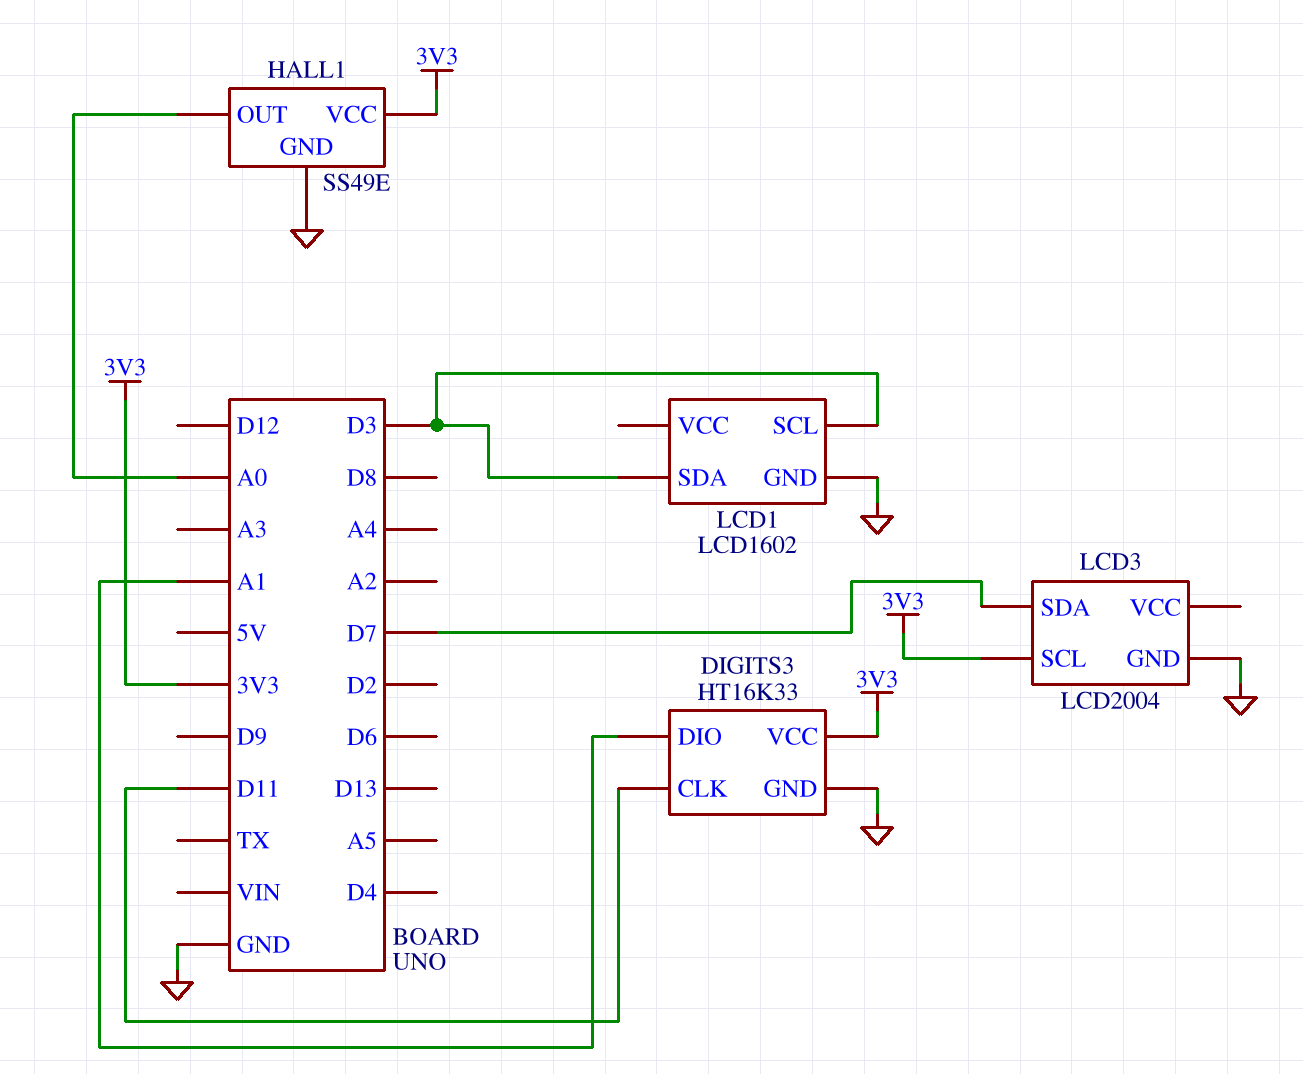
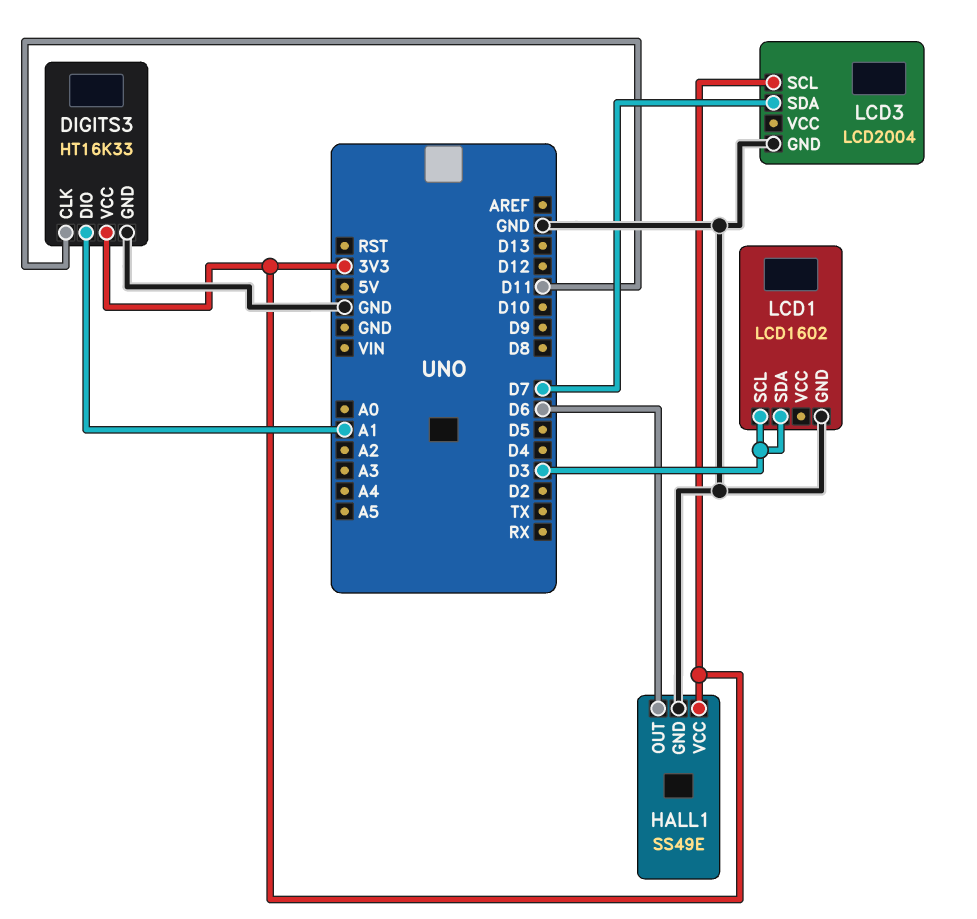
HALL1 pin OUT: A0 -> D6

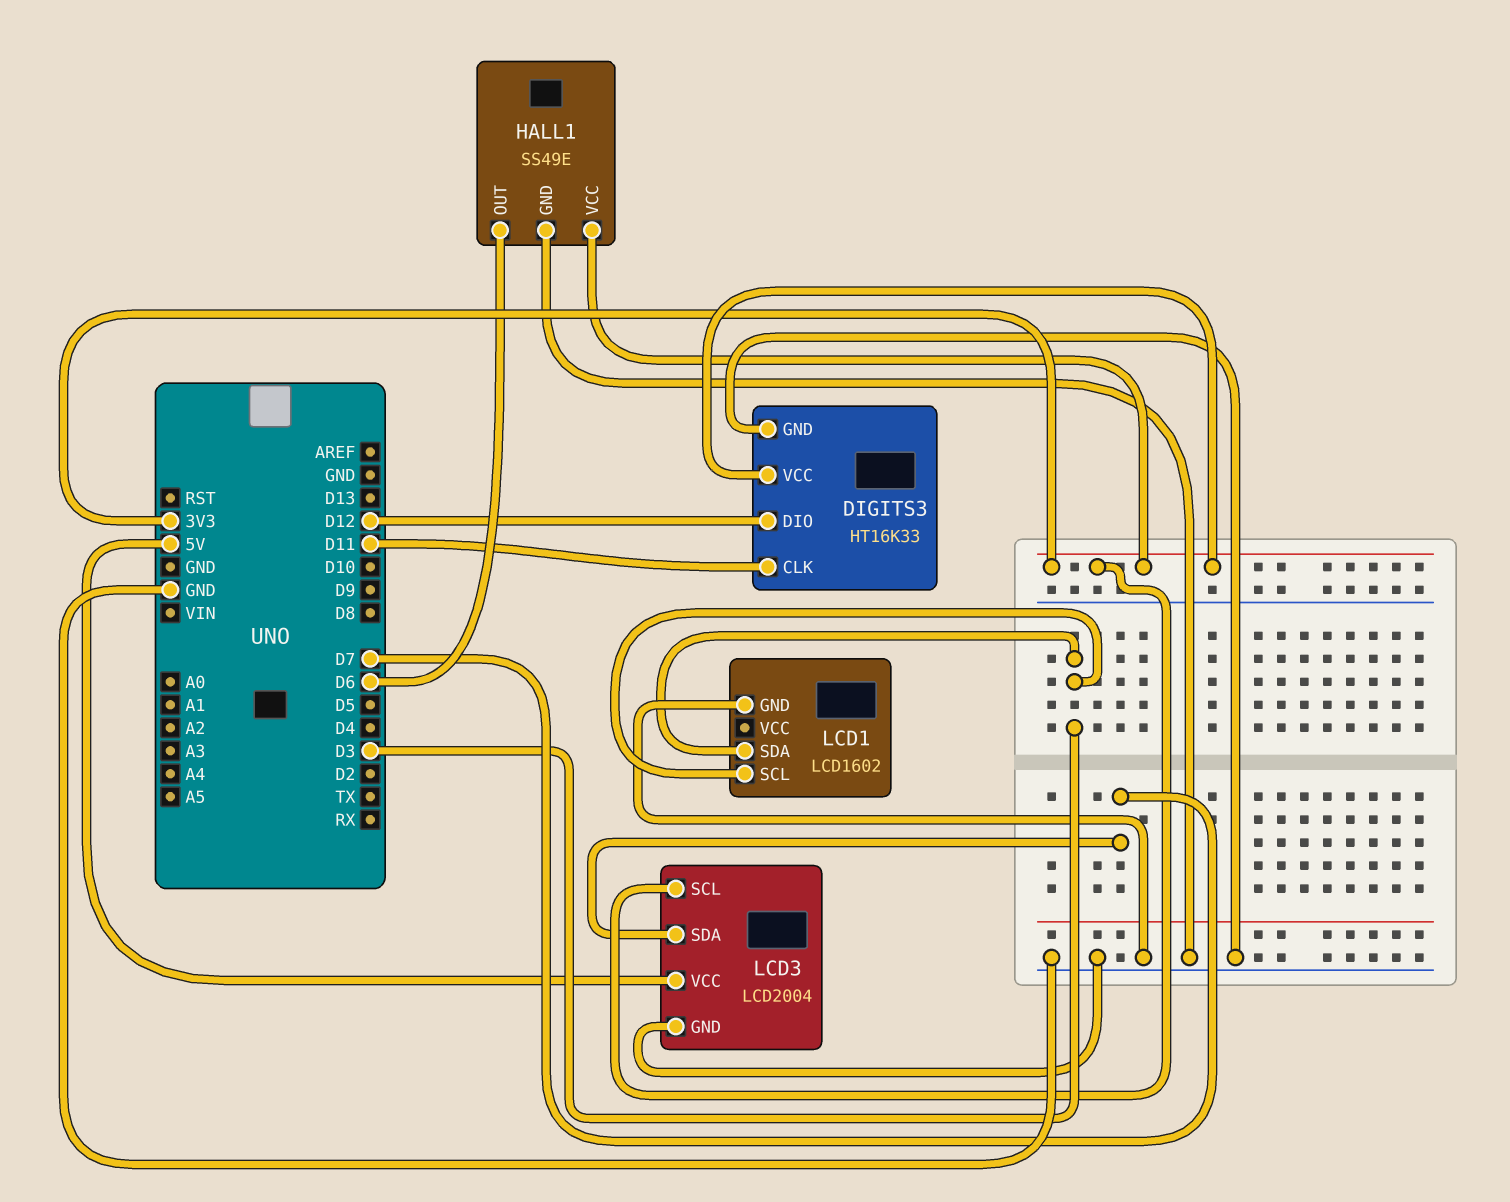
DIGITS3 pin DIO: A1 -> D12
LCD3 pin VCC: none -> 5V

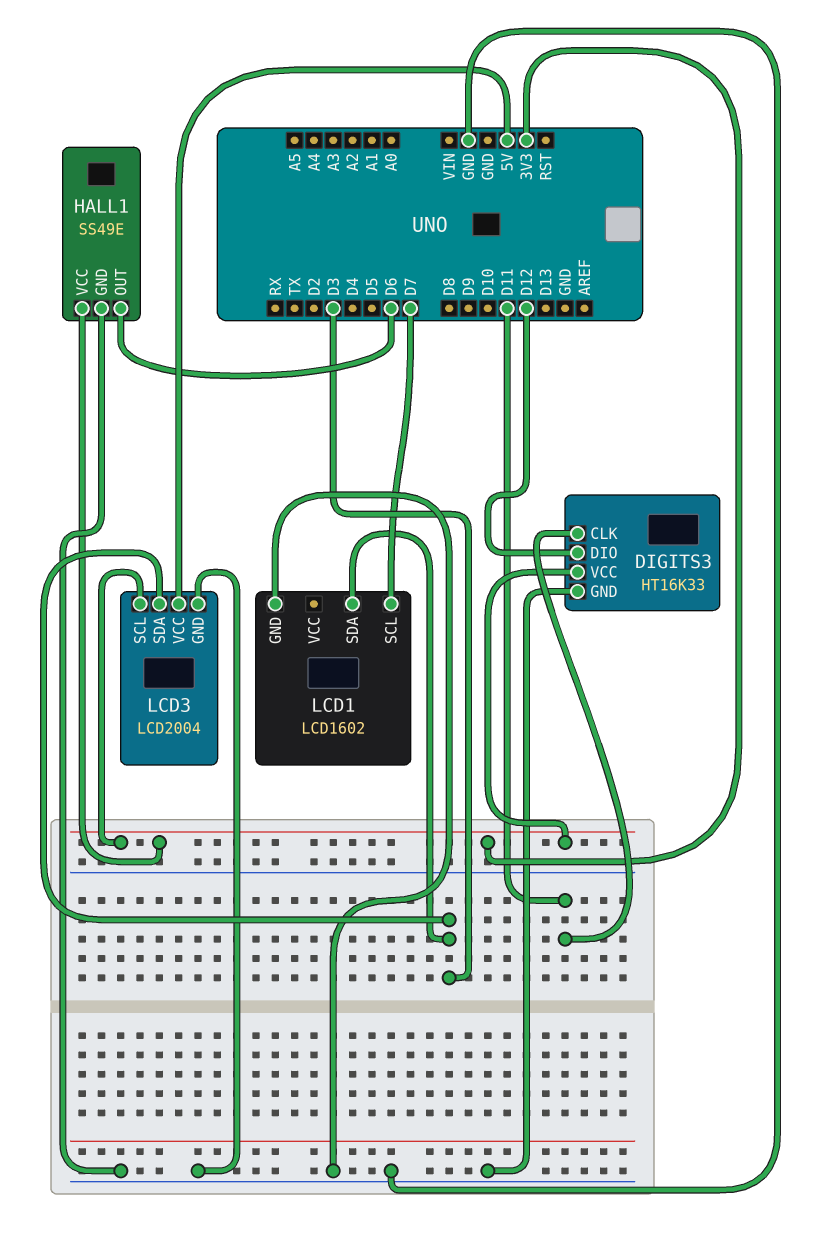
LCD1 pin SCL: D3 -> D7
LCD3 pin SDA: D7 -> D3

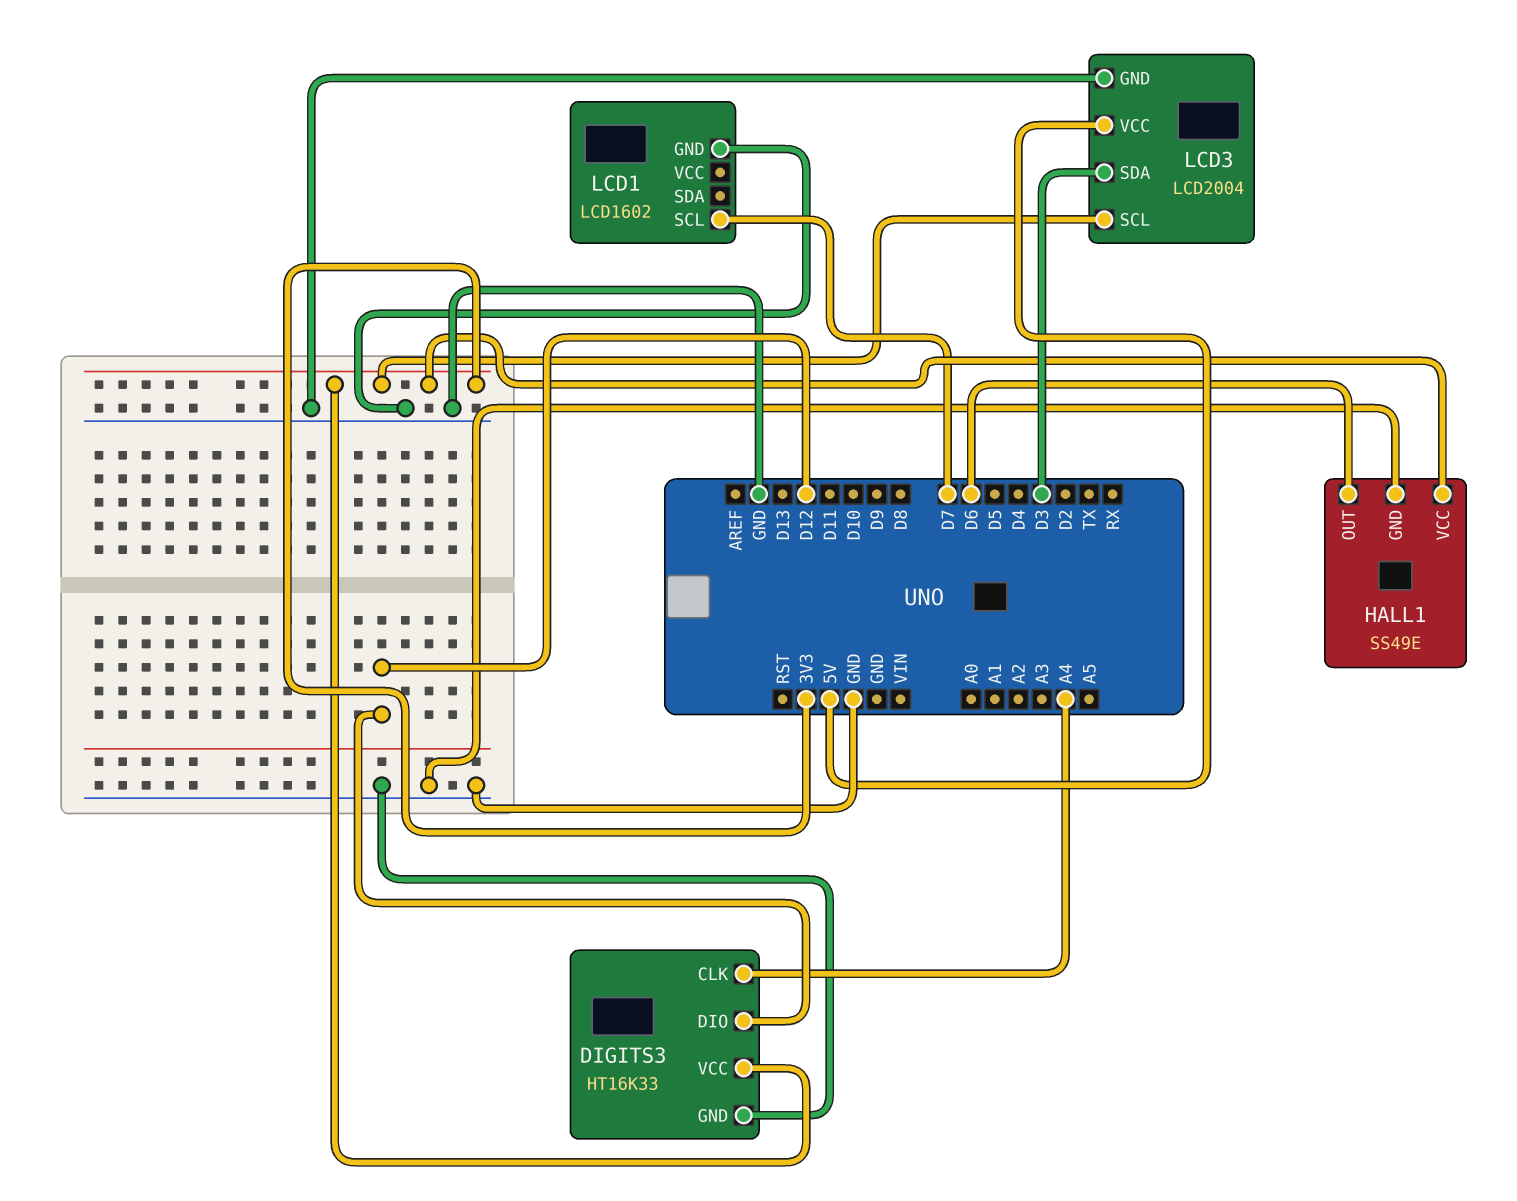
DIGITS3 pin CLK: D11 -> A4
LCD1 pin SDA: D3 -> none

